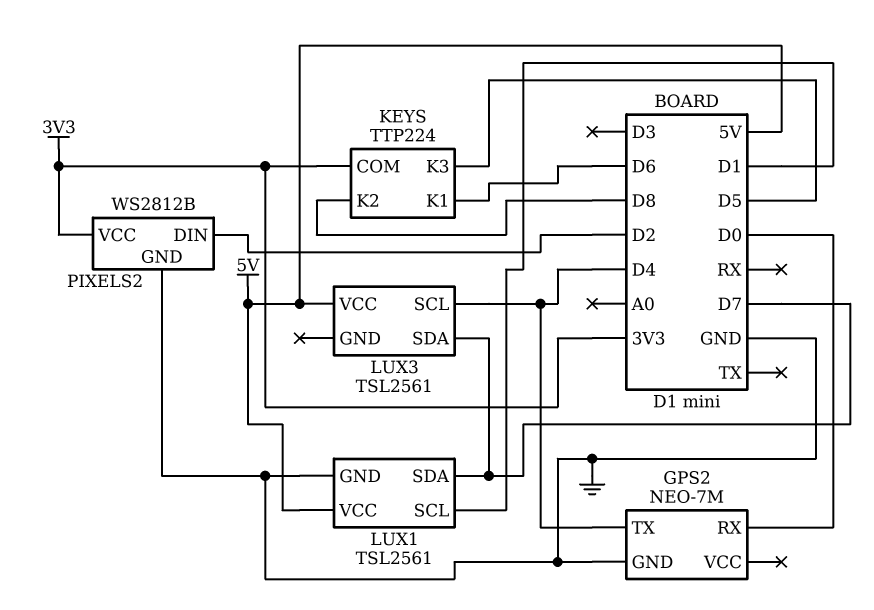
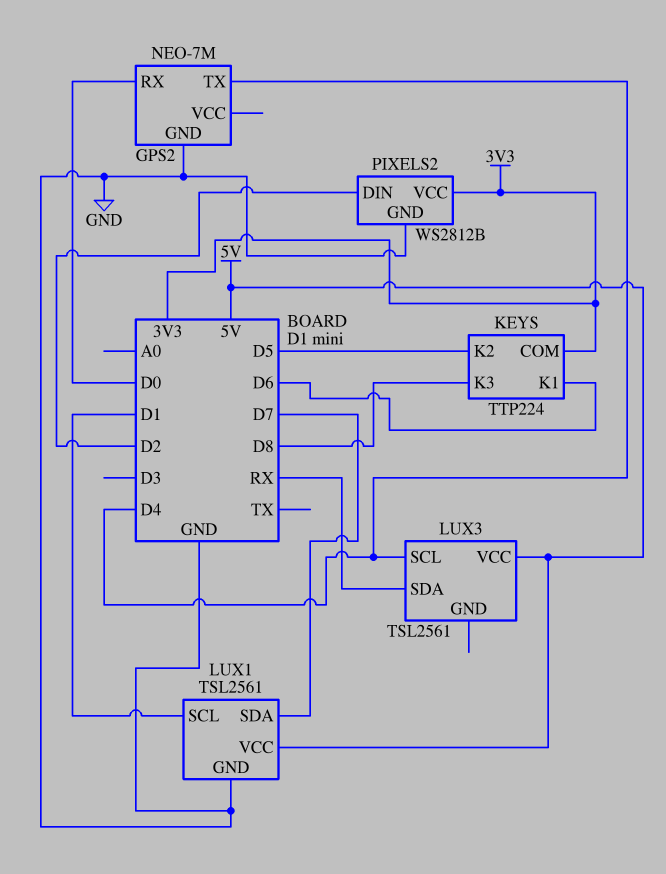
KEYS pin K2: D8 -> D5
KEYS pin K3: D5 -> D8
LUX3 pin SDA: D7 -> RX

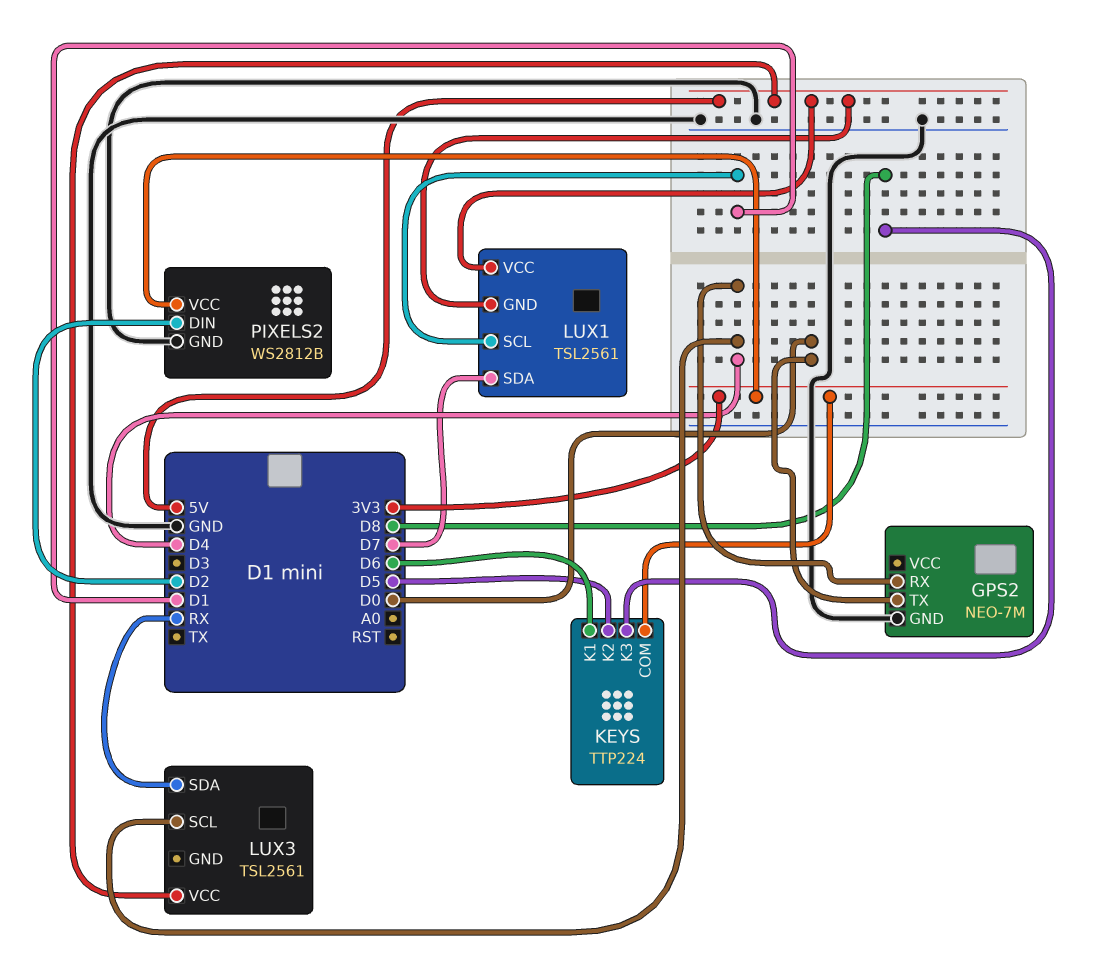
GPS2 pin RX: D0 -> D4
GPS2 pin TX: D4 -> D0
LUX1 pin GND: GND -> 5V

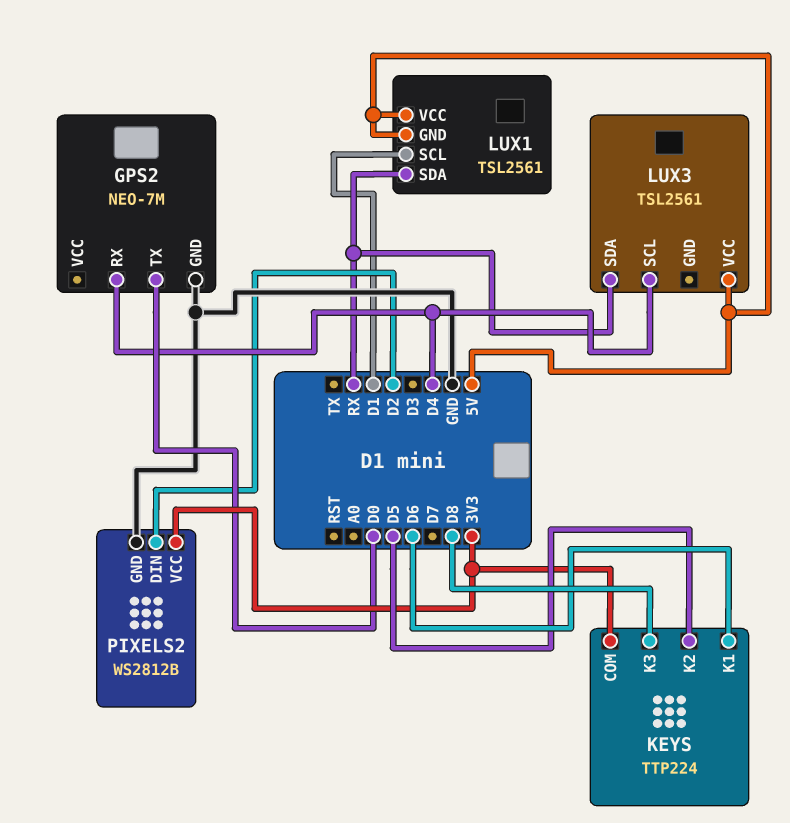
LUX1 pin SDA: D7 -> RX

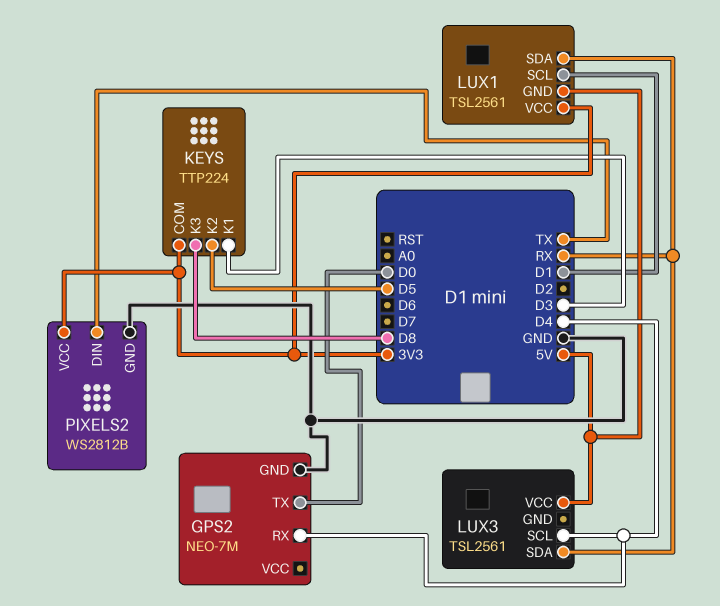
KEYS pin K1: D6 -> D3
LUX1 pin VCC: 5V -> 3V3
PIXELS2 pin DIN: D2 -> TX

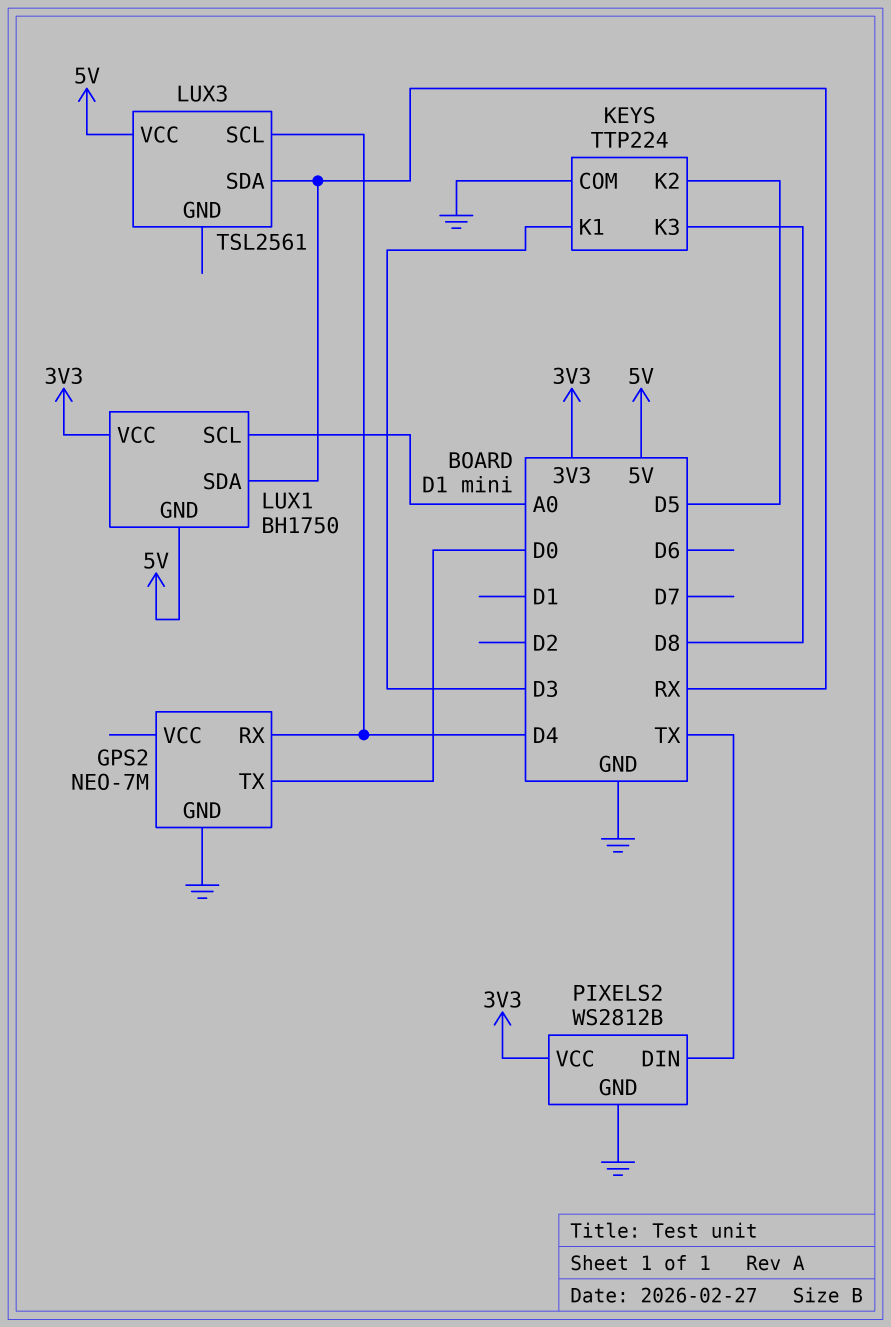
KEYS pin COM: 3V3 -> GND
LUX1: TSL2561 -> BH1750
LUX1 pin SCL: D1 -> A0

